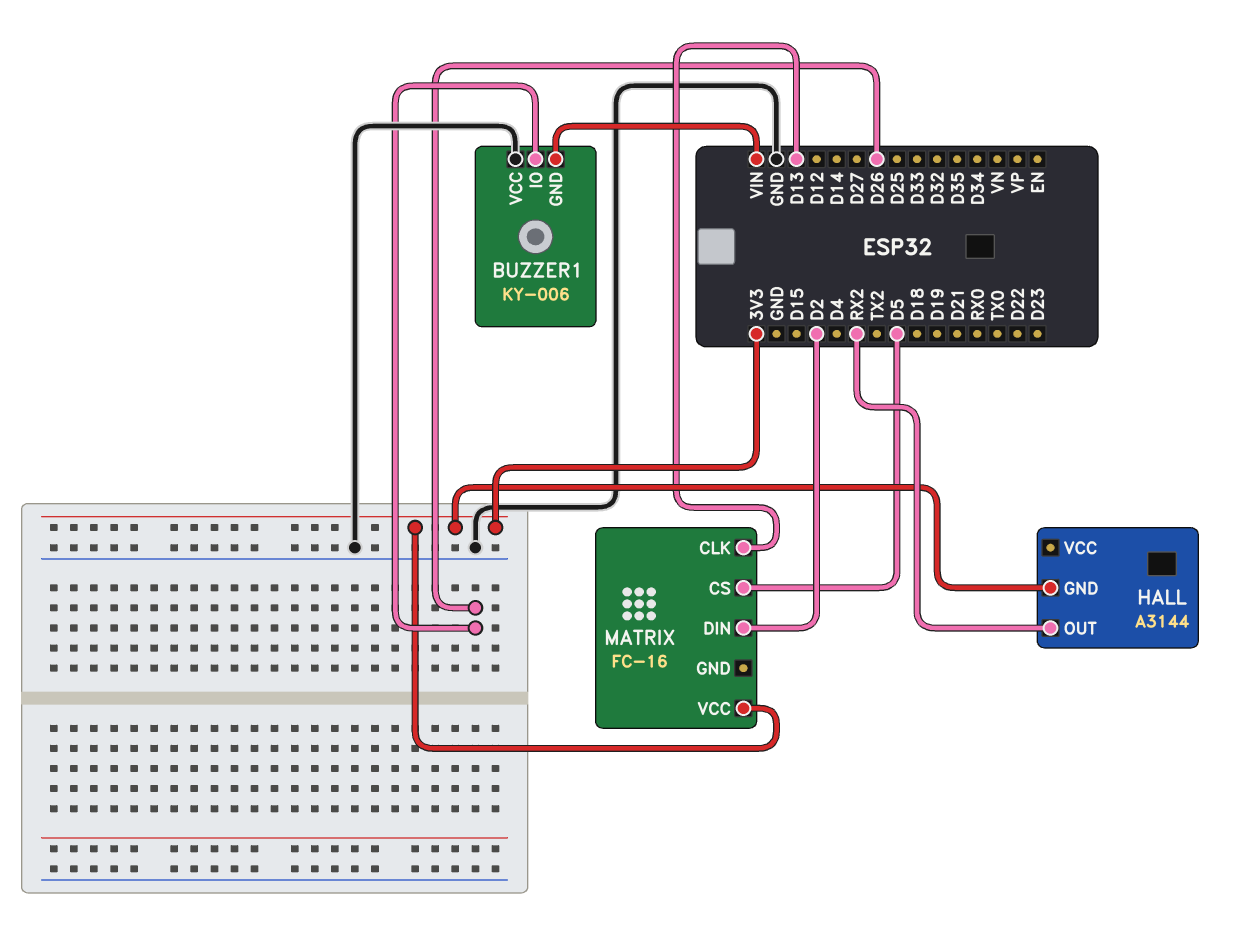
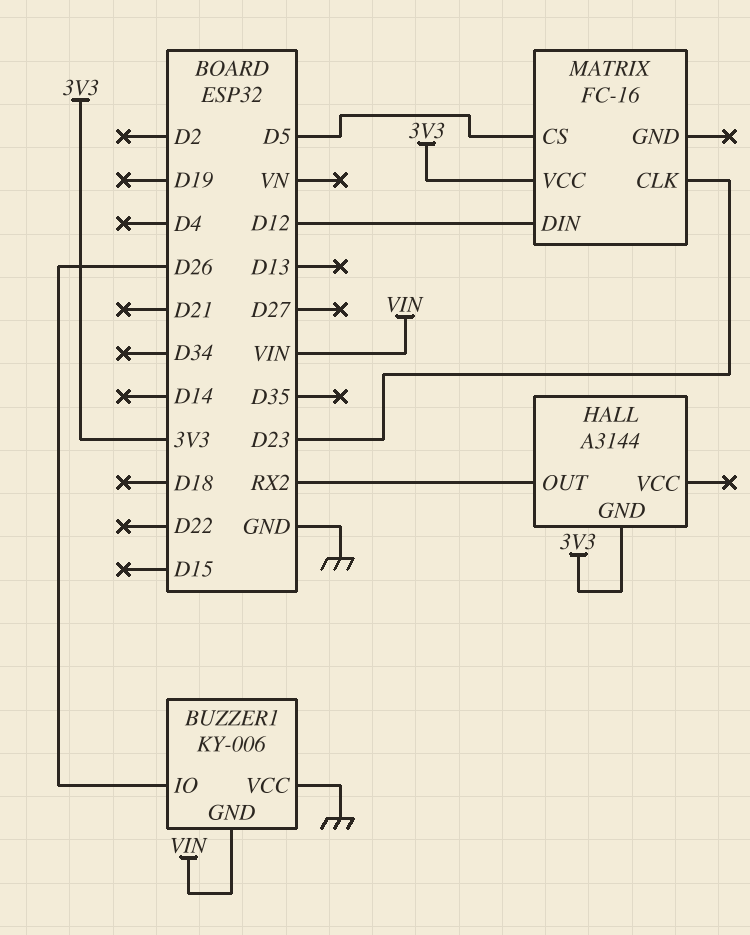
MATRIX pin CLK: D13 -> D23
MATRIX pin DIN: D2 -> D12

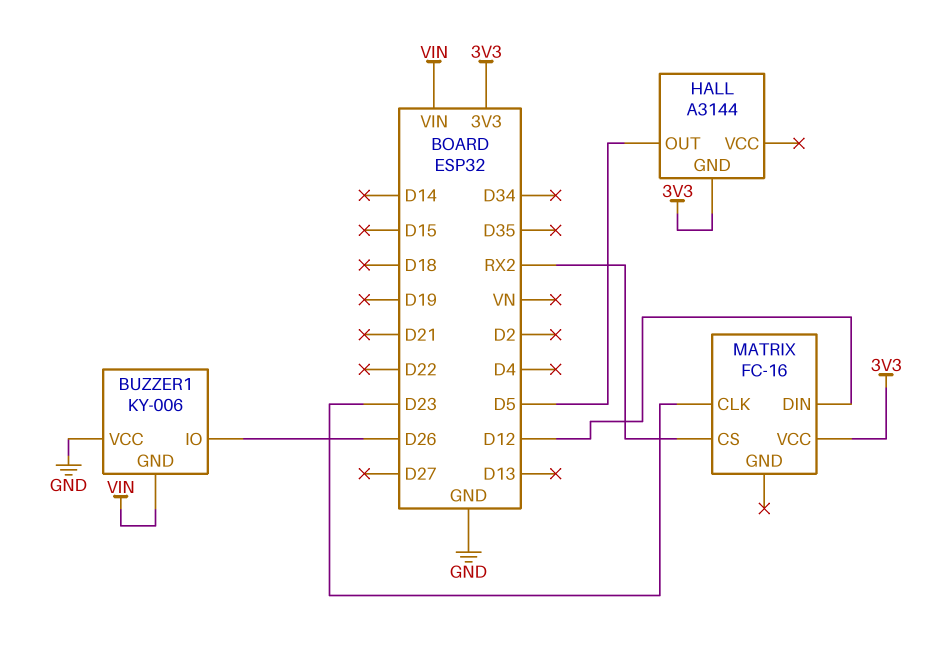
HALL pin OUT: RX2 -> D5
MATRIX pin CS: D5 -> RX2

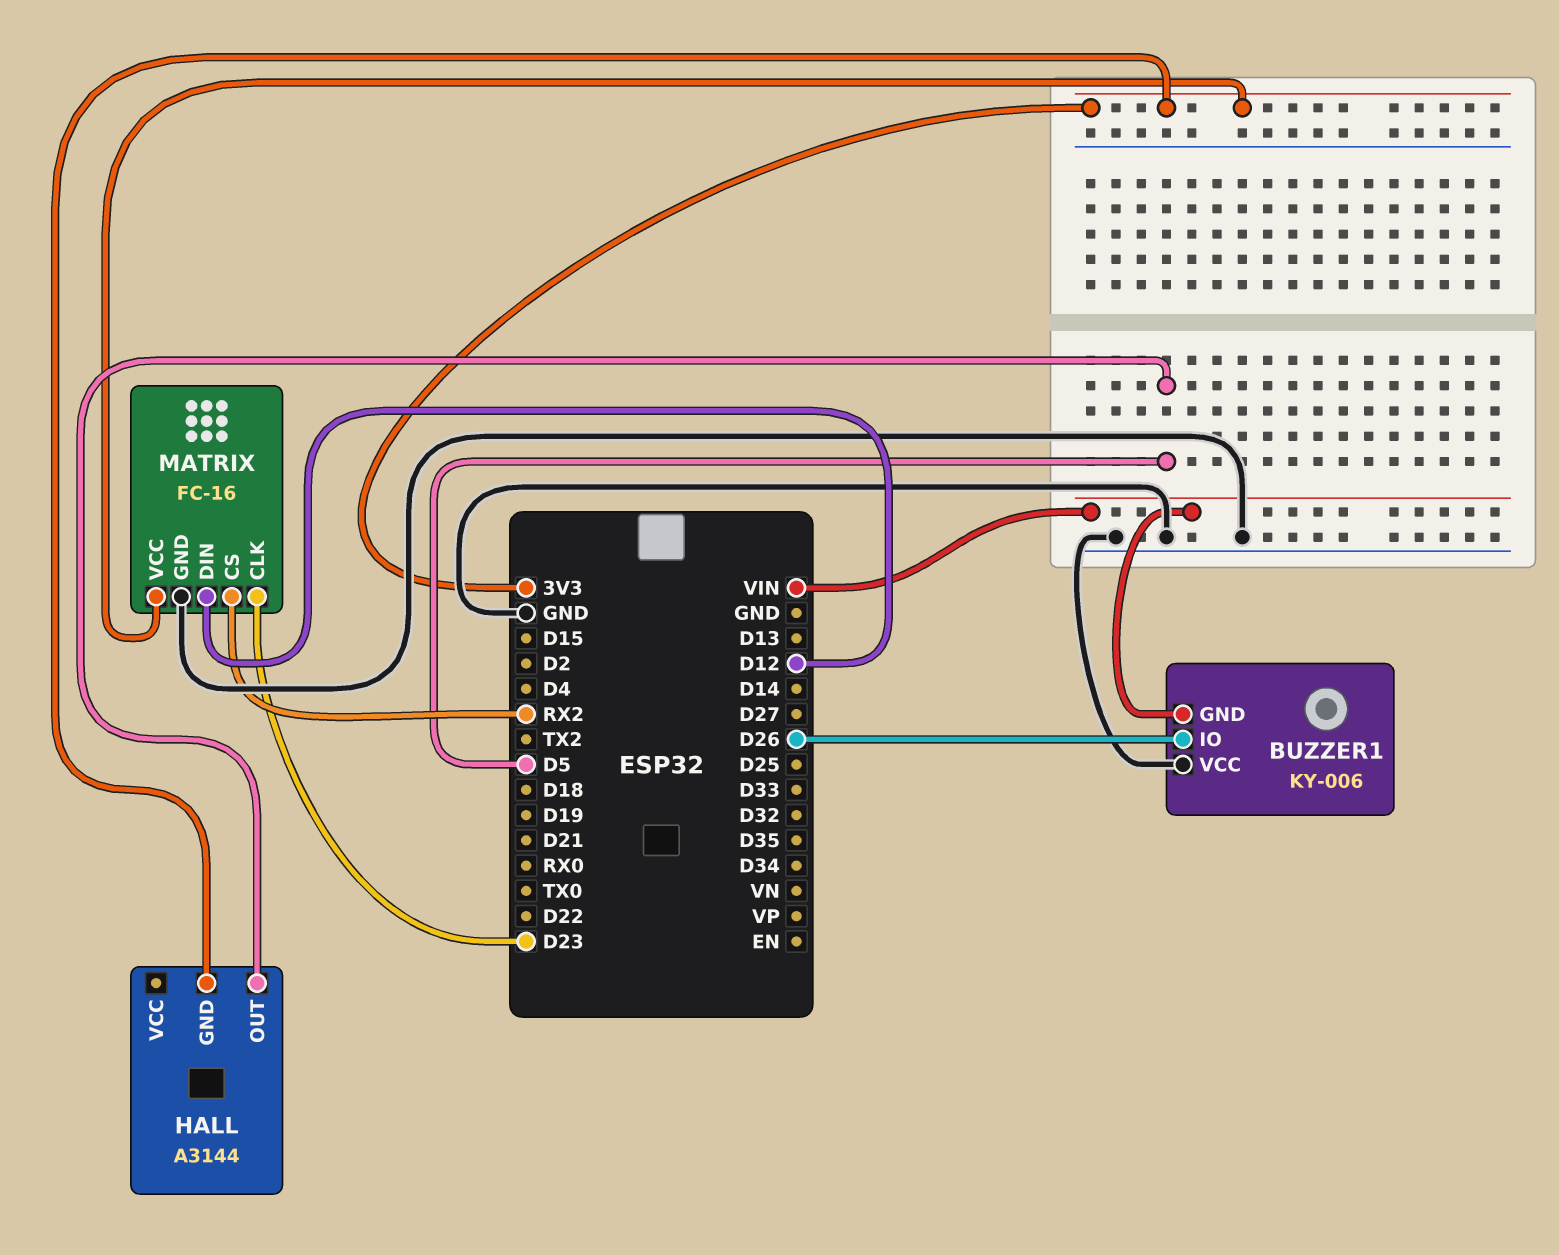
MATRIX pin GND: none -> GND

